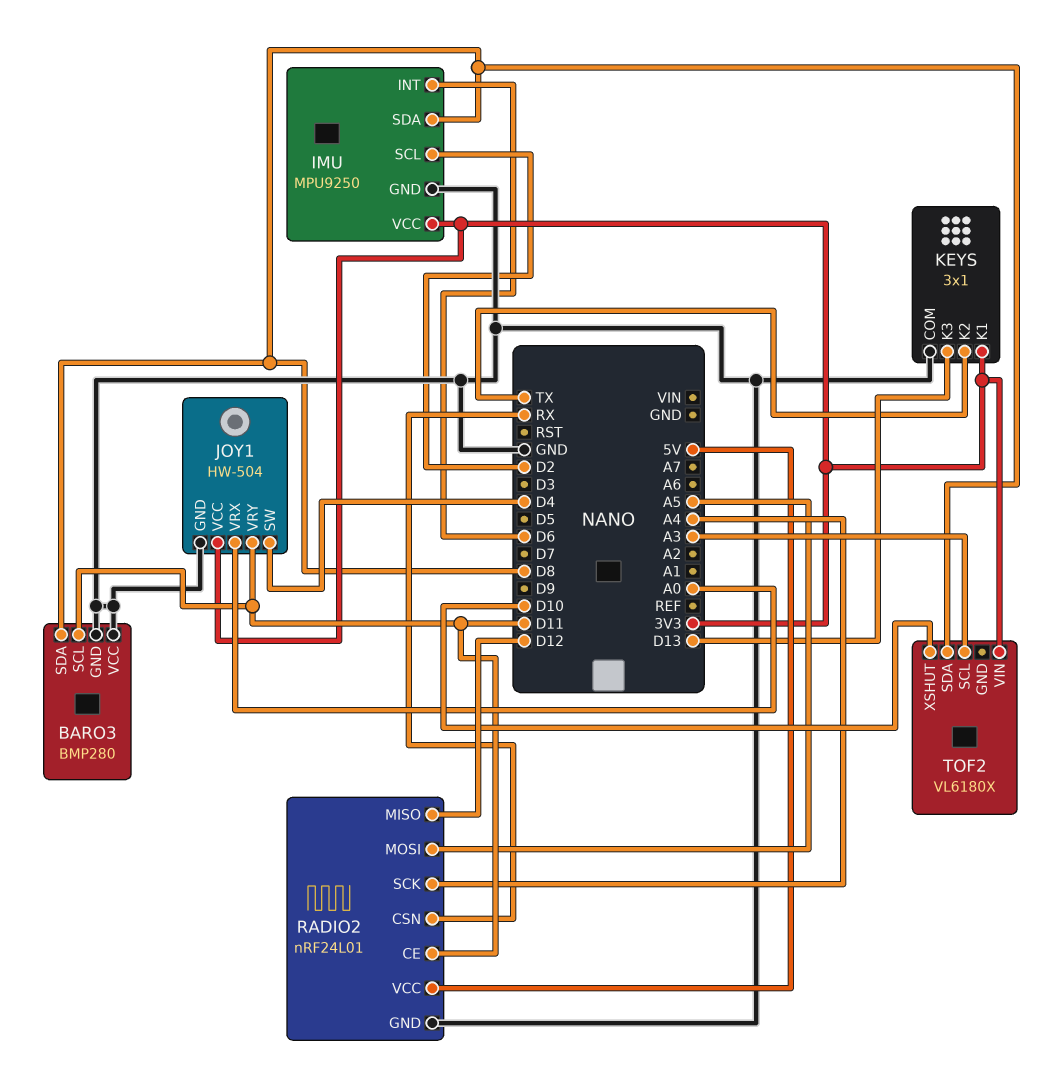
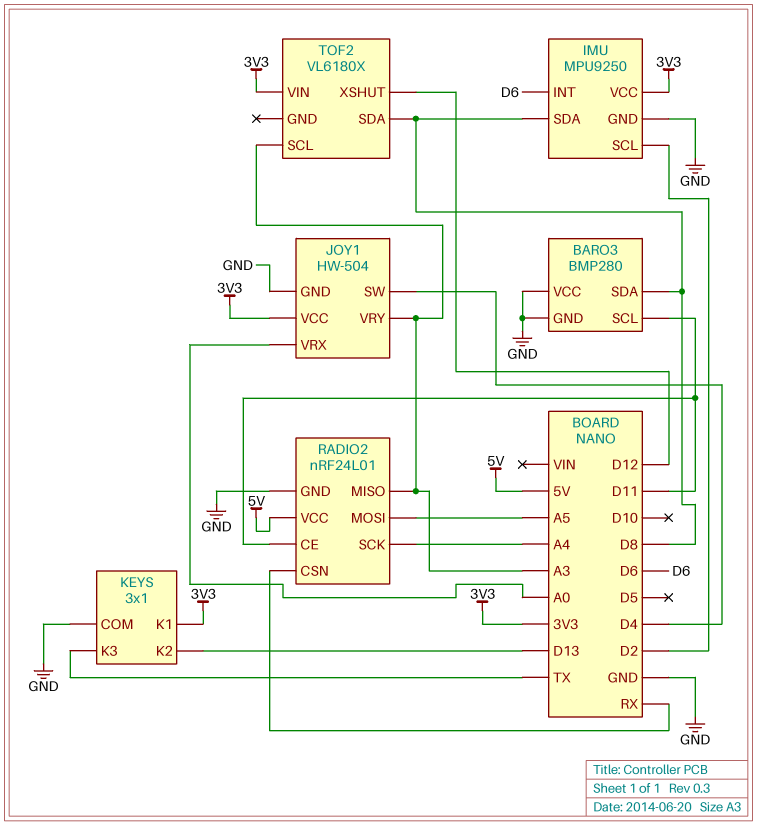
JOY1 pin VRY: D11 -> A3
KEYS pin K2: TX -> D13
KEYS pin K3: D13 -> TX
RADIO2 pin MISO: D12 -> A3
TOF2 pin XSHUT: D10 -> D12

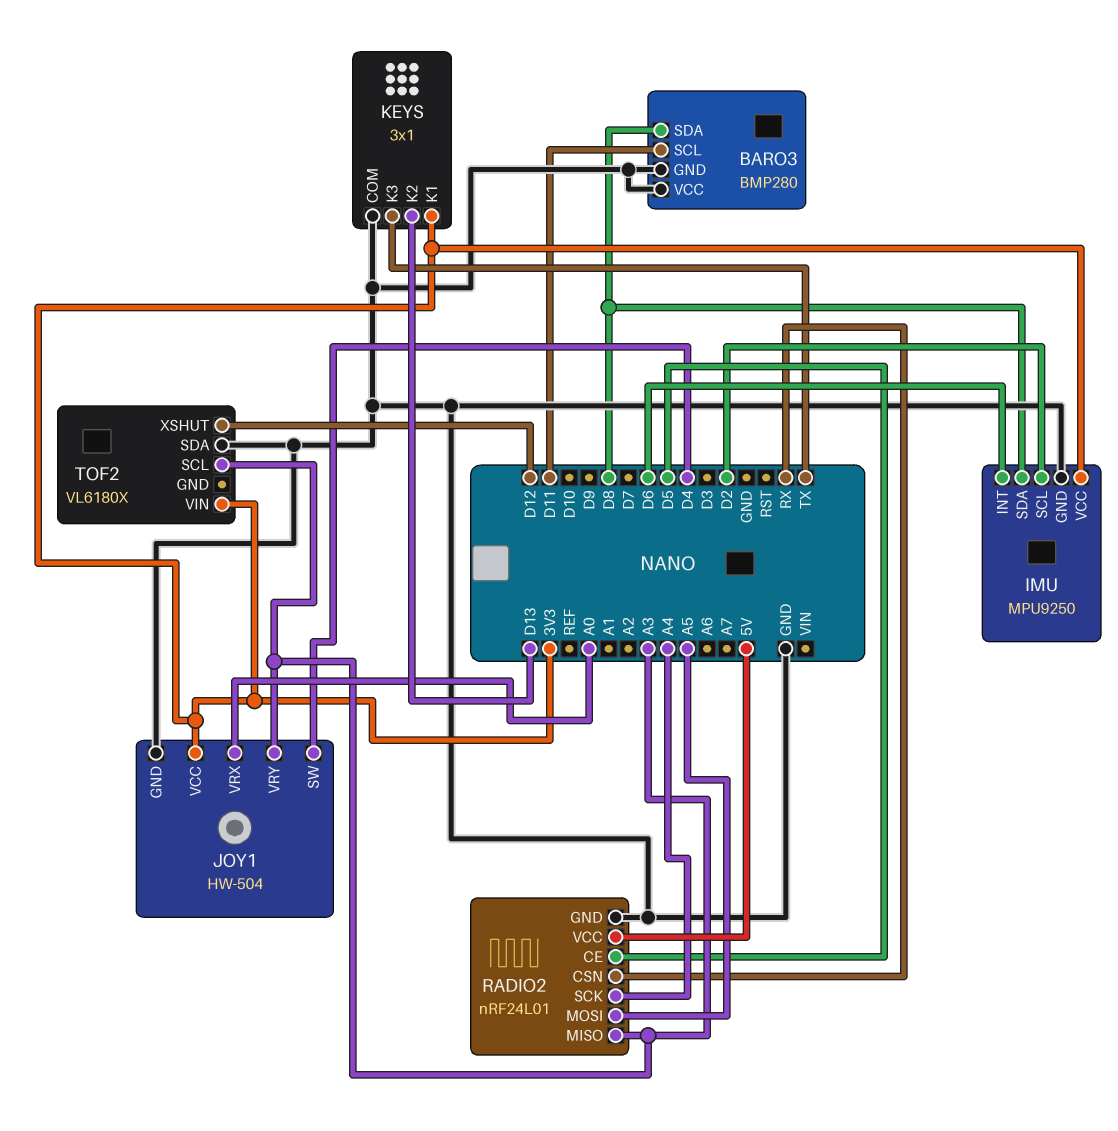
RADIO2 pin CE: D11 -> D5
TOF2 pin SDA: D8 -> GND

